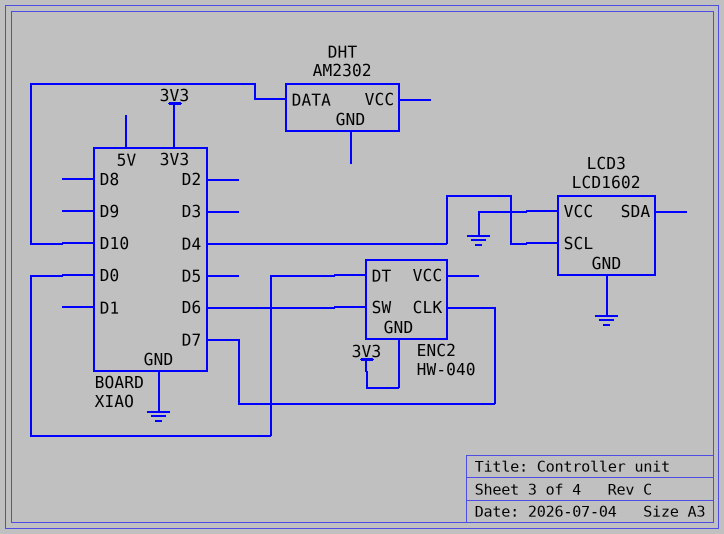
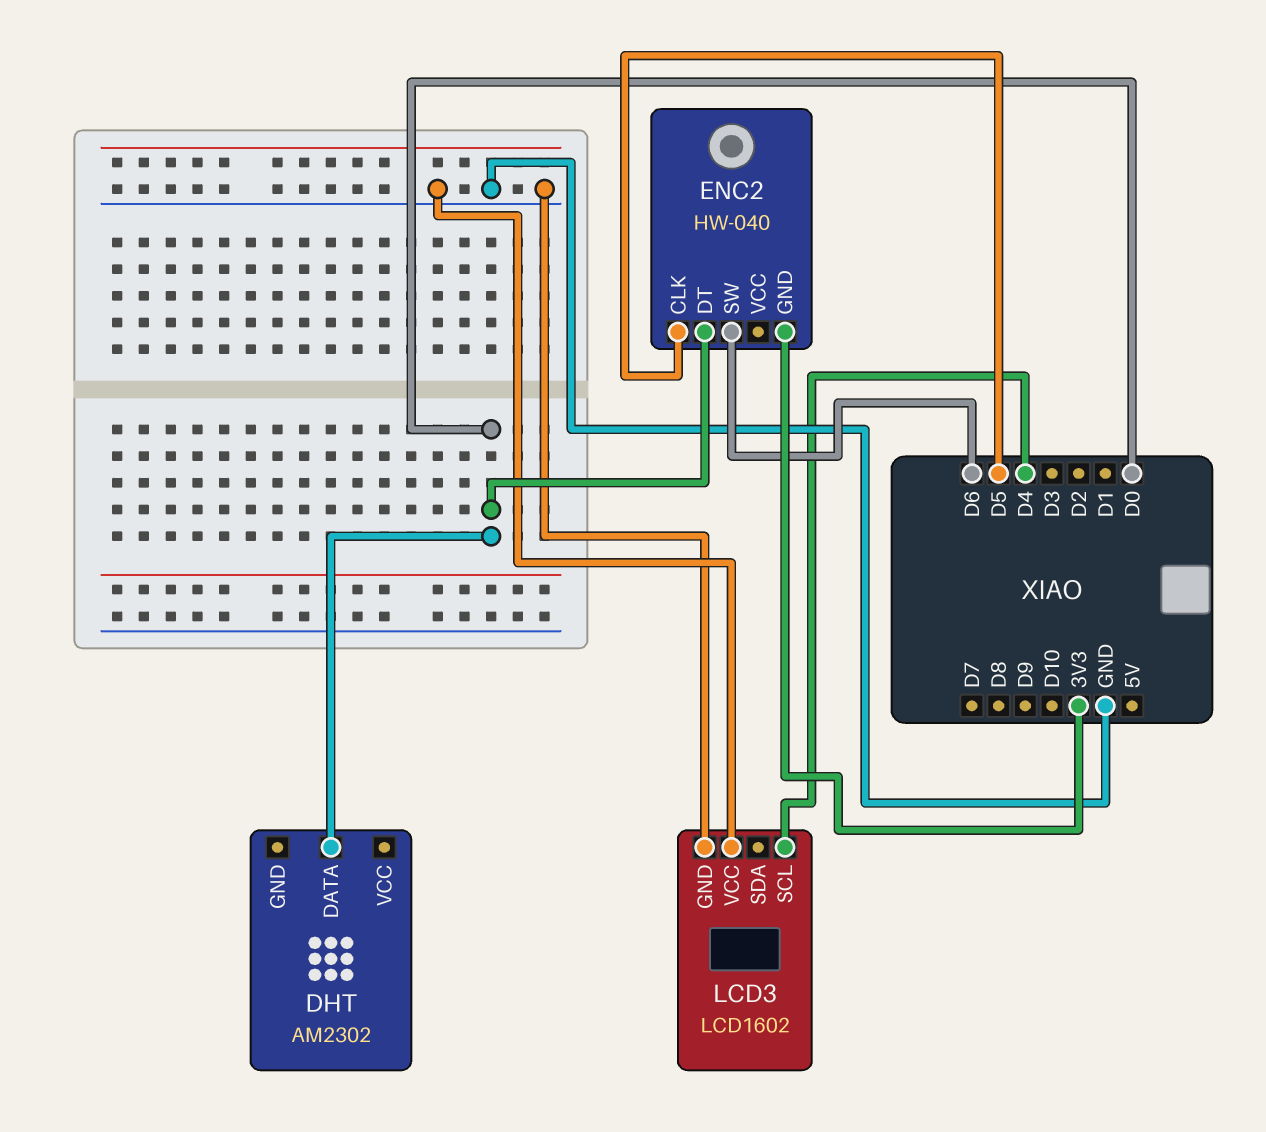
DHT pin DATA: D10 -> D0
ENC2 pin CLK: D7 -> D5

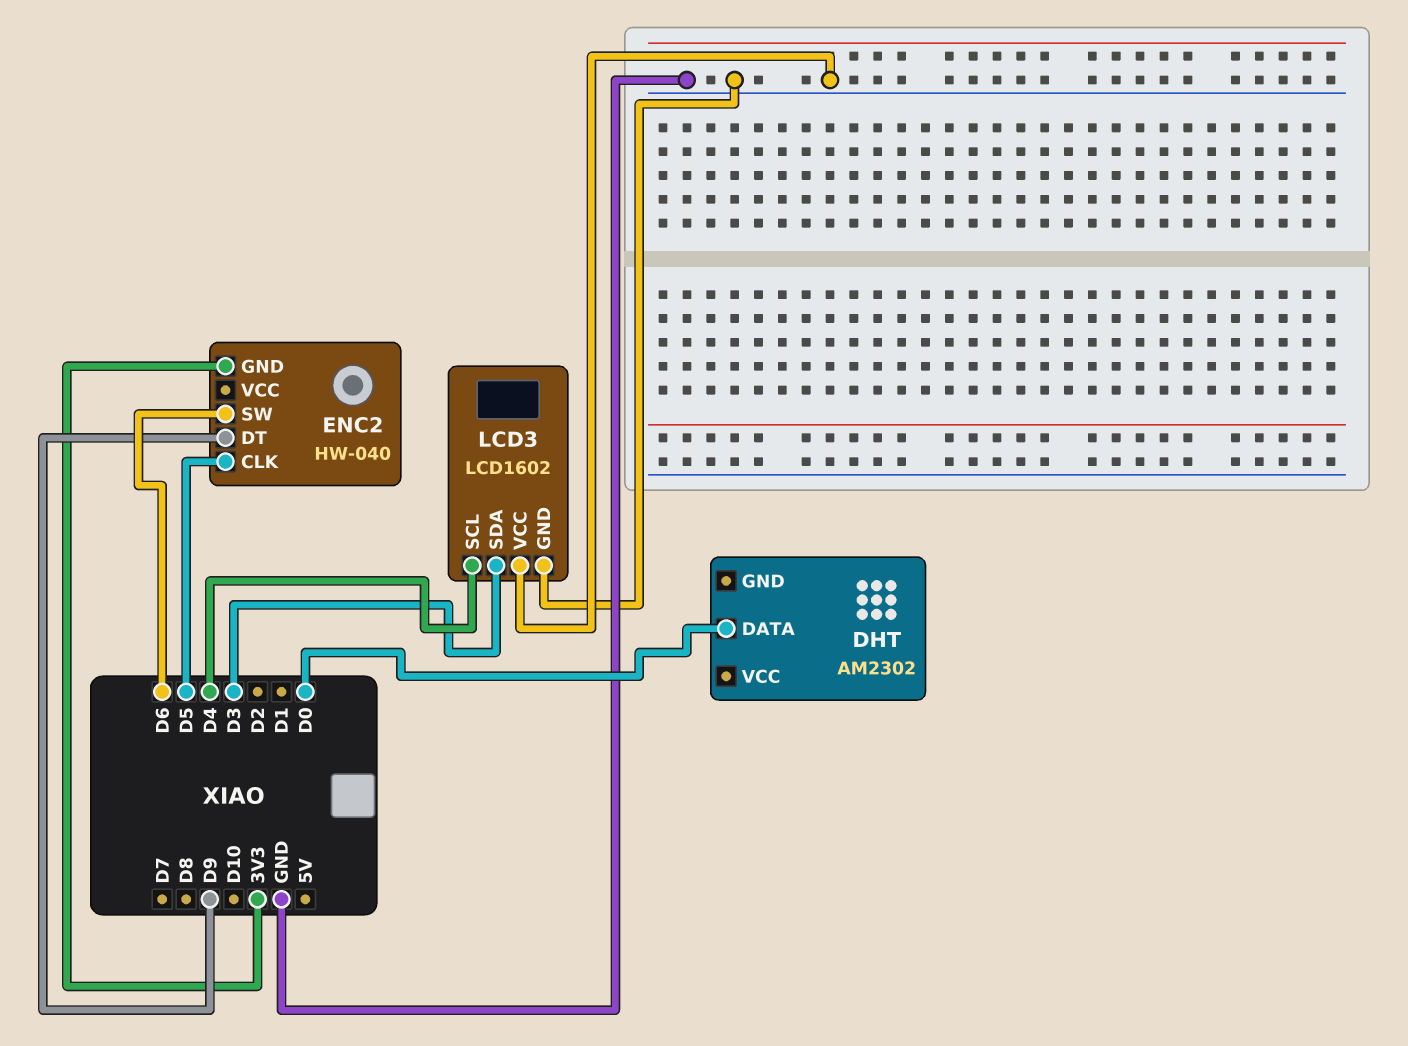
ENC2 pin DT: D0 -> D9
LCD3 pin SDA: none -> D3

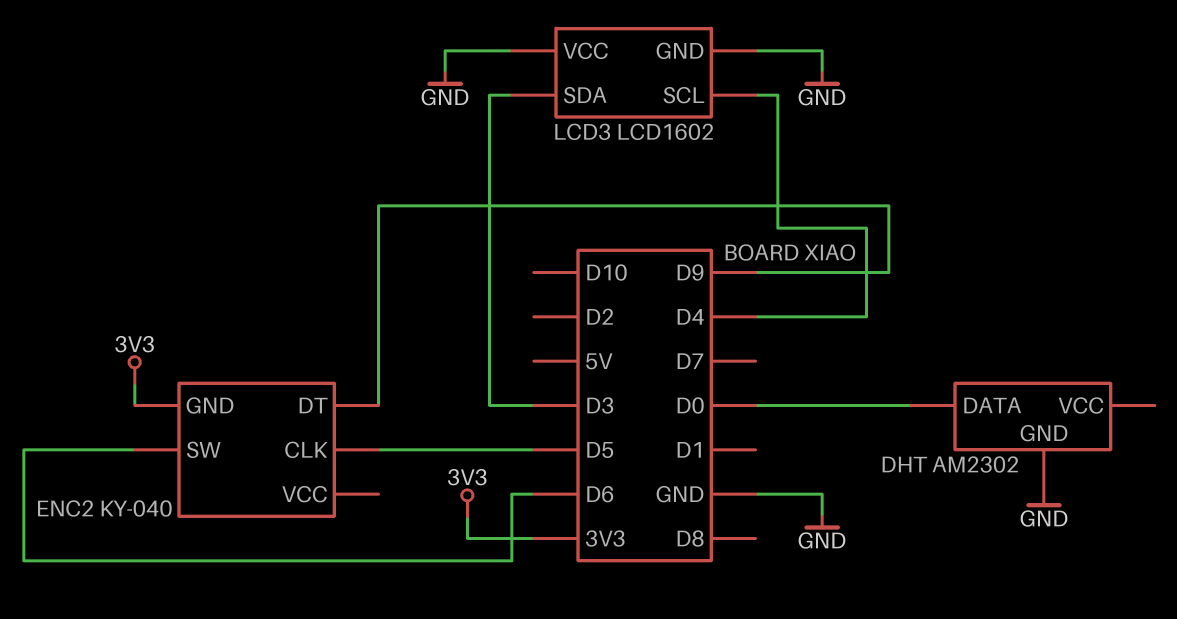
DHT pin GND: none -> GND
ENC2: HW-040 -> KY-040

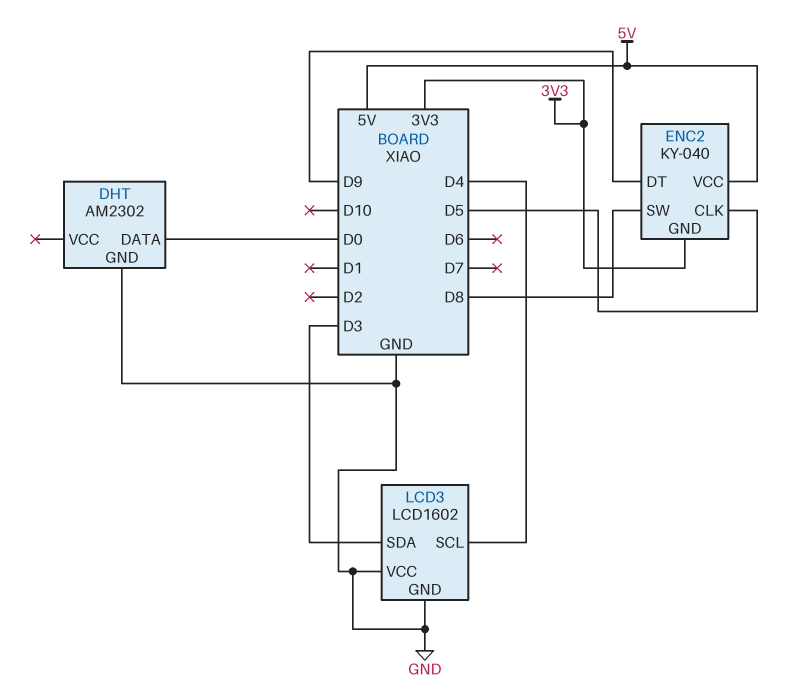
ENC2 pin SW: D6 -> D8
ENC2 pin VCC: none -> 5V

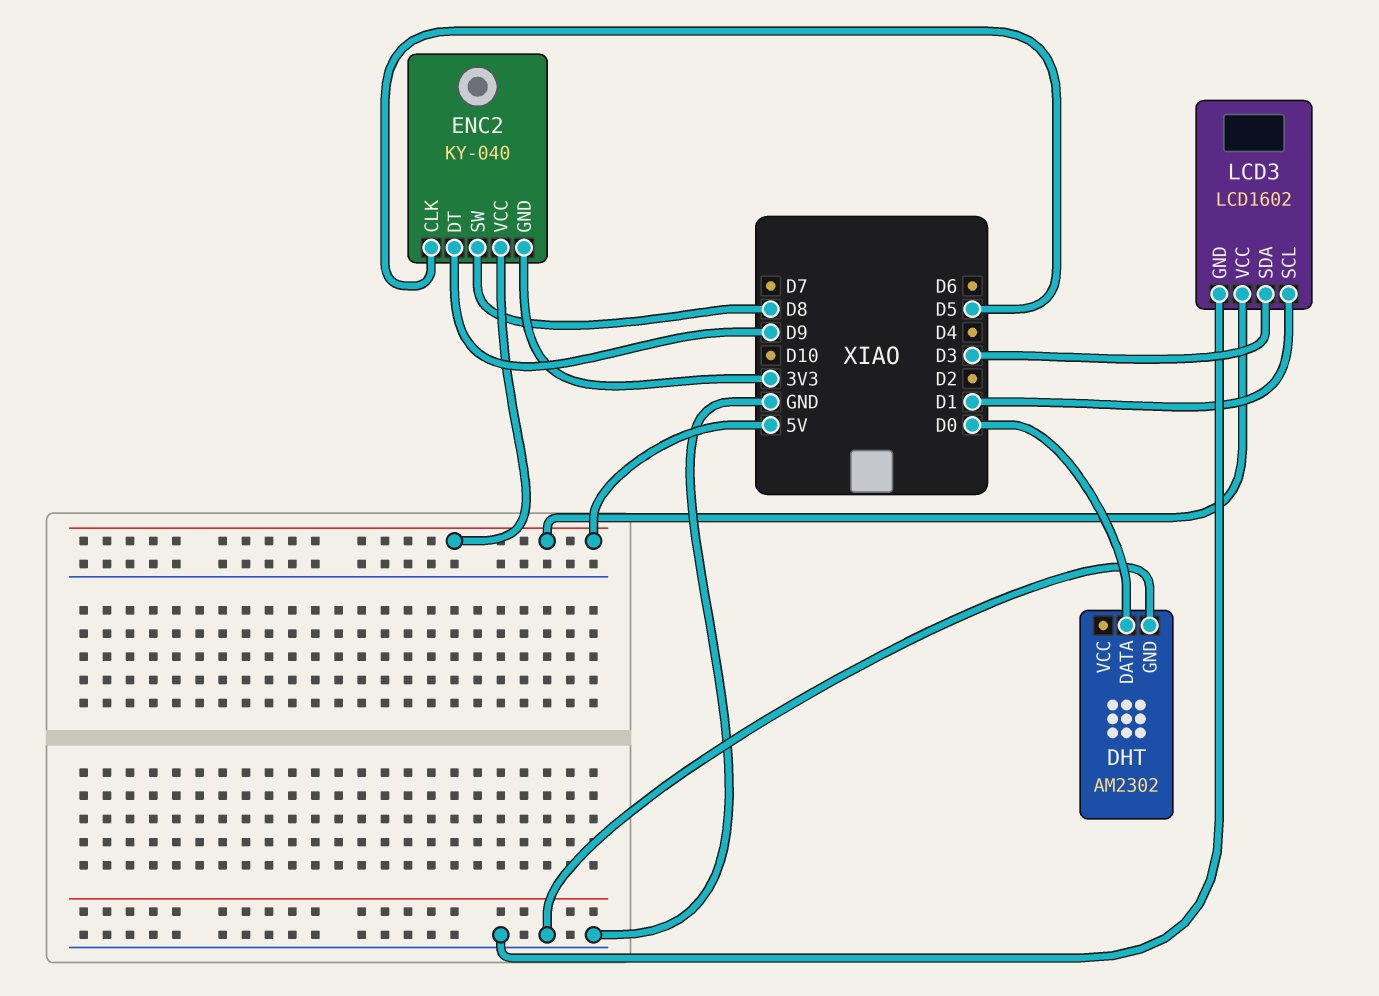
LCD3 pin SCL: D4 -> D1
LCD3 pin VCC: GND -> 5V

